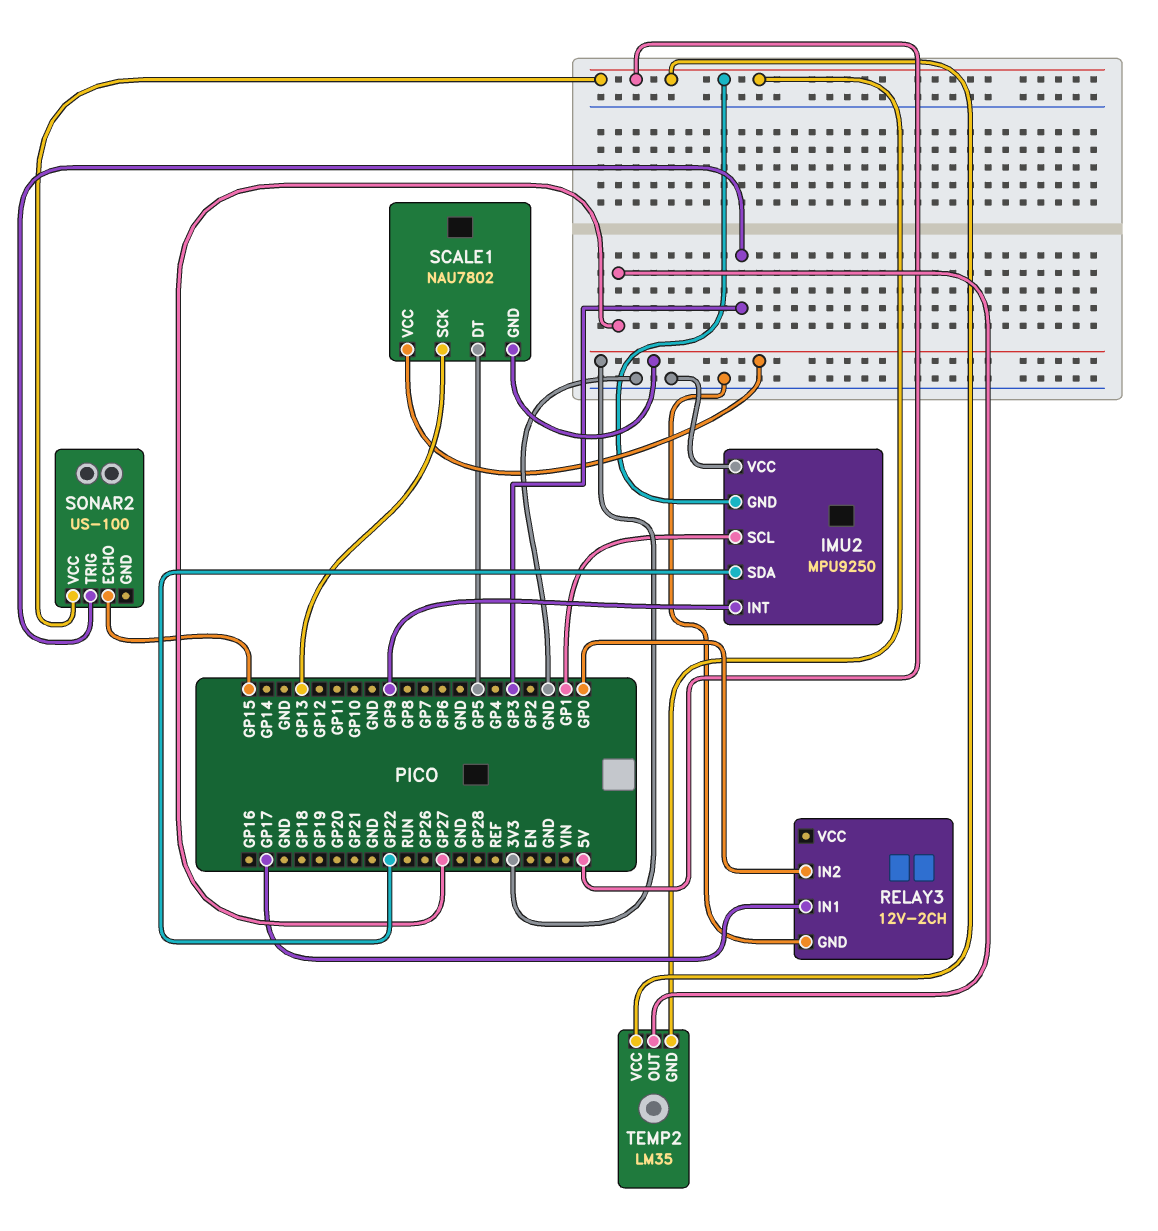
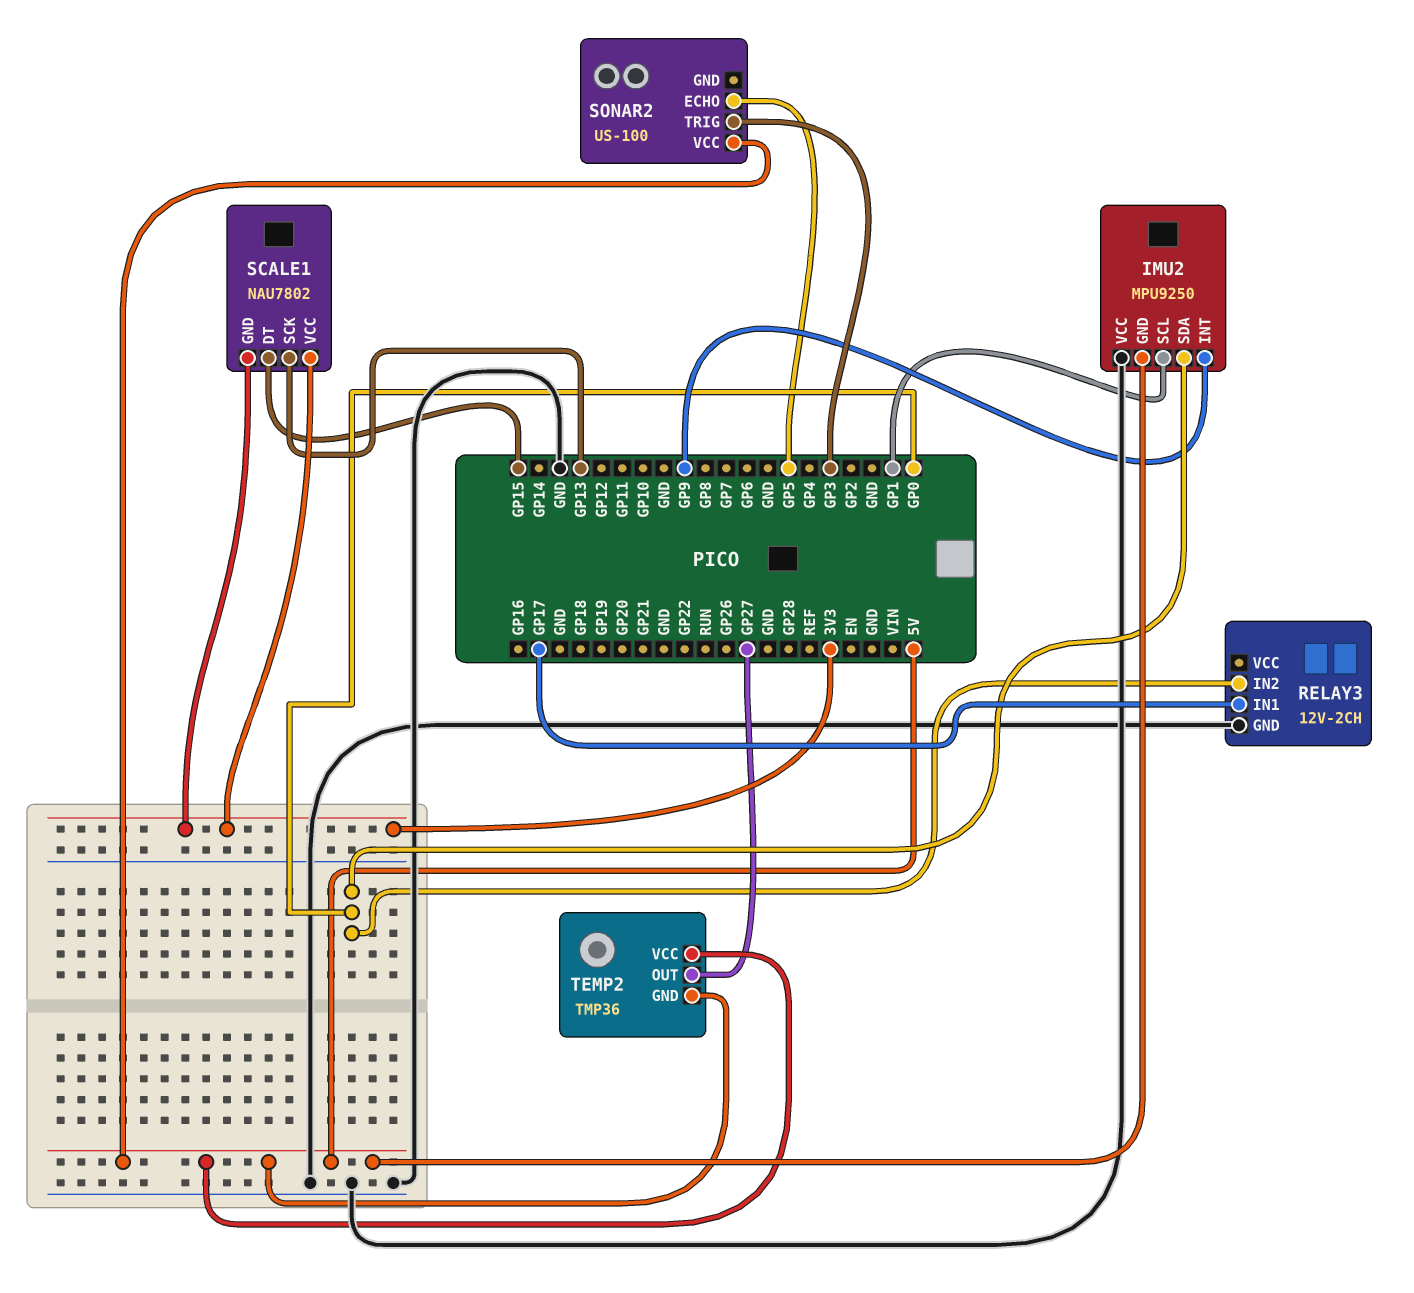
IMU2 pin SDA: GP22 -> GP0
SCALE1 pin DT: GP5 -> GP15
SONAR2 pin ECHO: GP15 -> GP5
TEMP2: LM35 -> TMP36

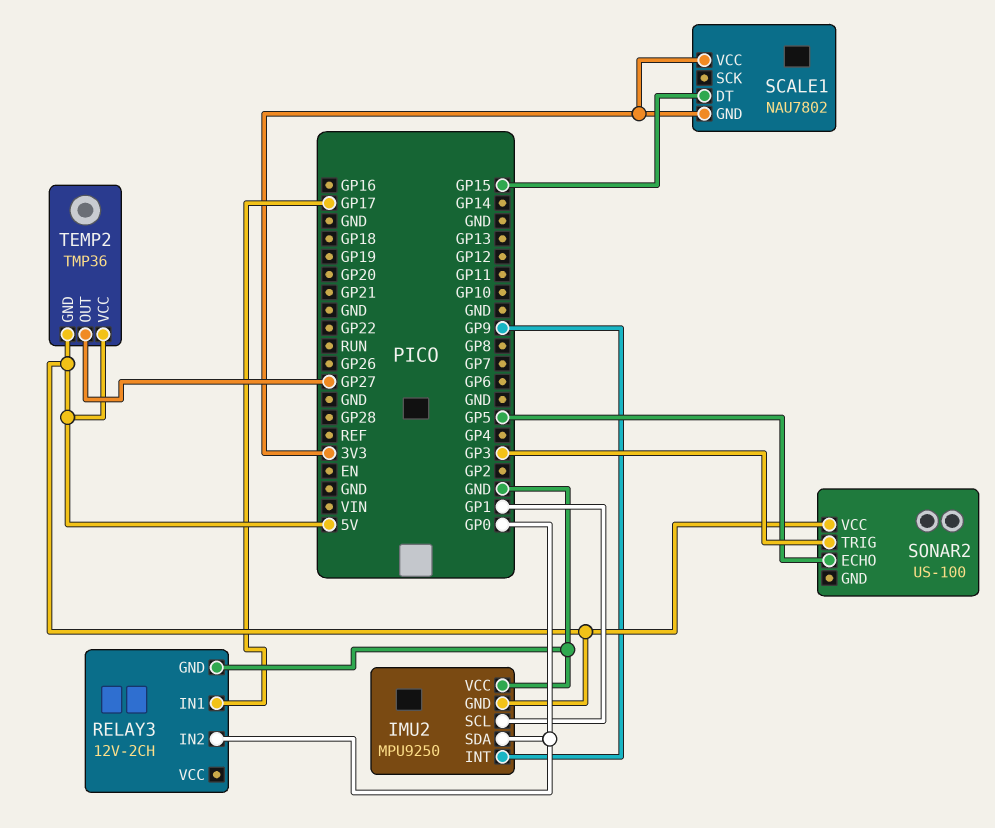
SCALE1 pin SCK: GP13 -> none

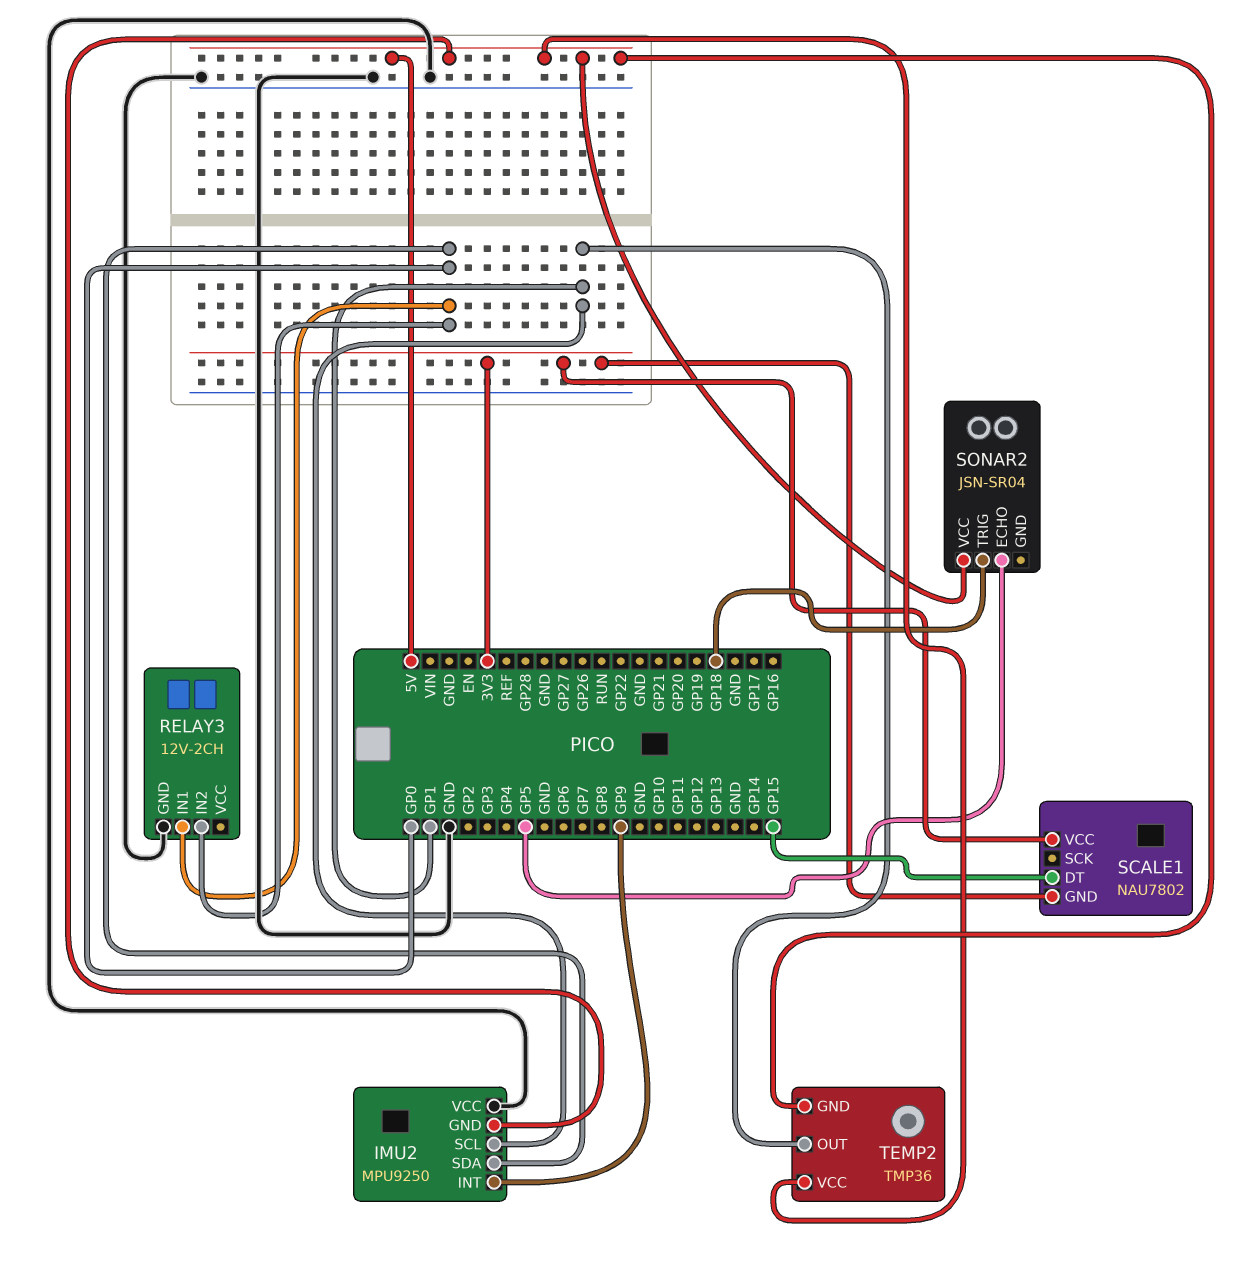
RELAY3 pin IN1: GP17 -> GP0
SONAR2: US-100 -> JSN-SR04
SONAR2 pin TRIG: GP3 -> GP18
TEMP2 pin OUT: GP27 -> GP1

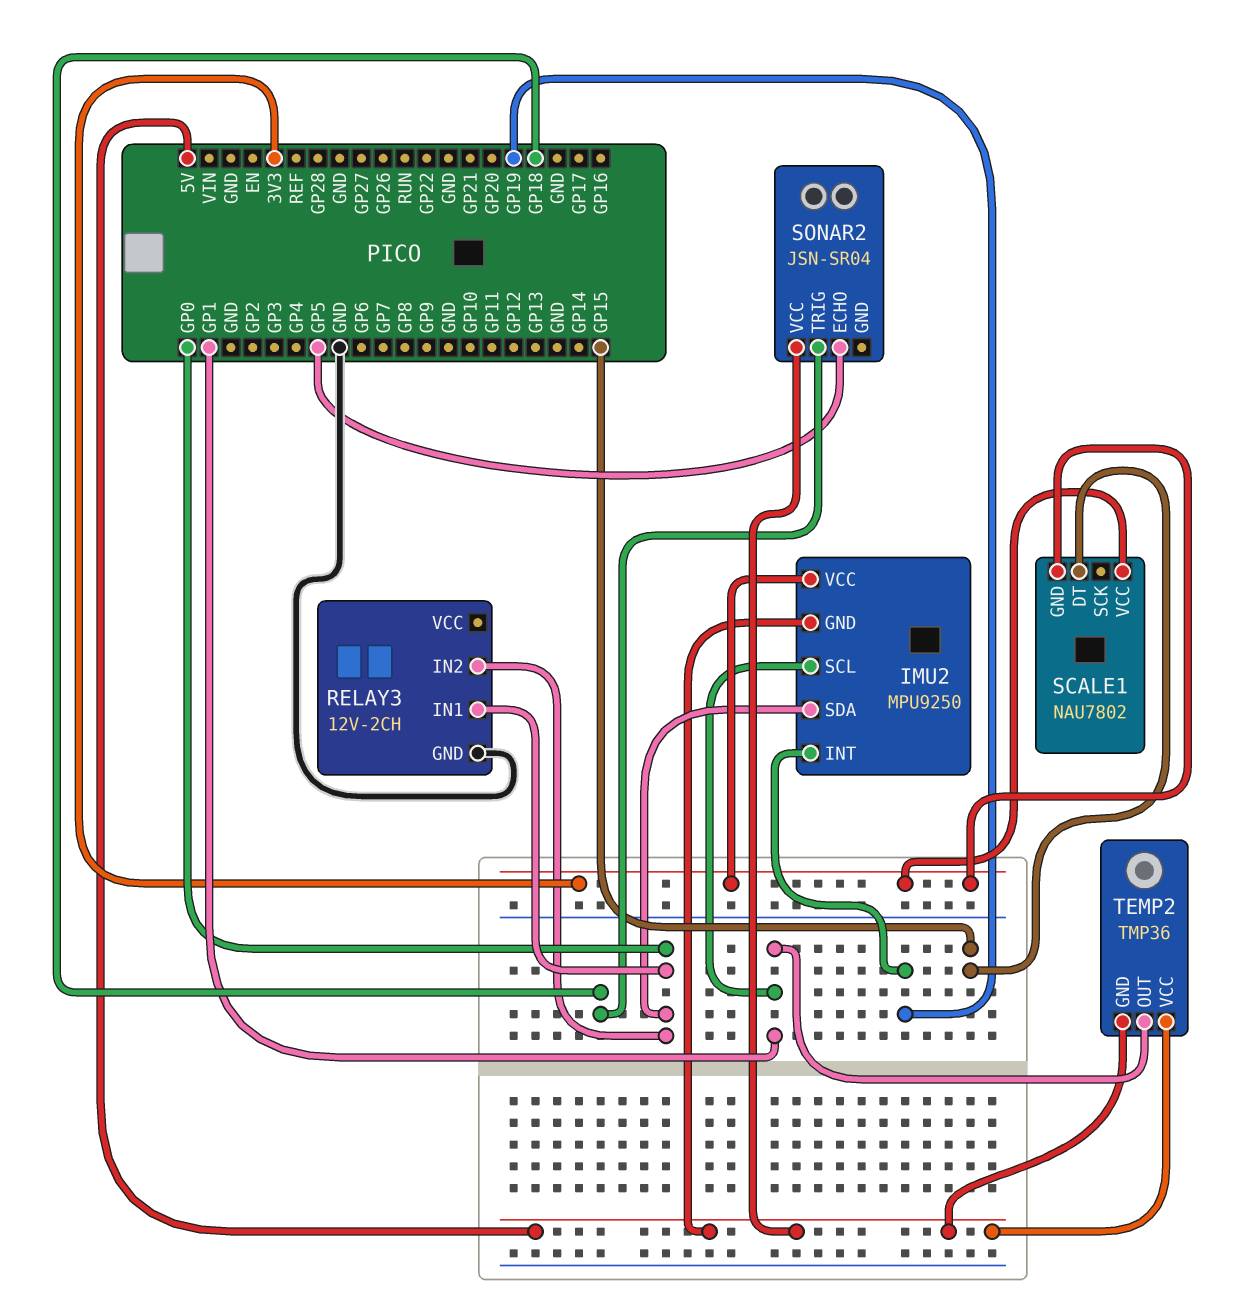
IMU2 pin INT: GP9 -> GP19
IMU2 pin VCC: GND -> 3V3

